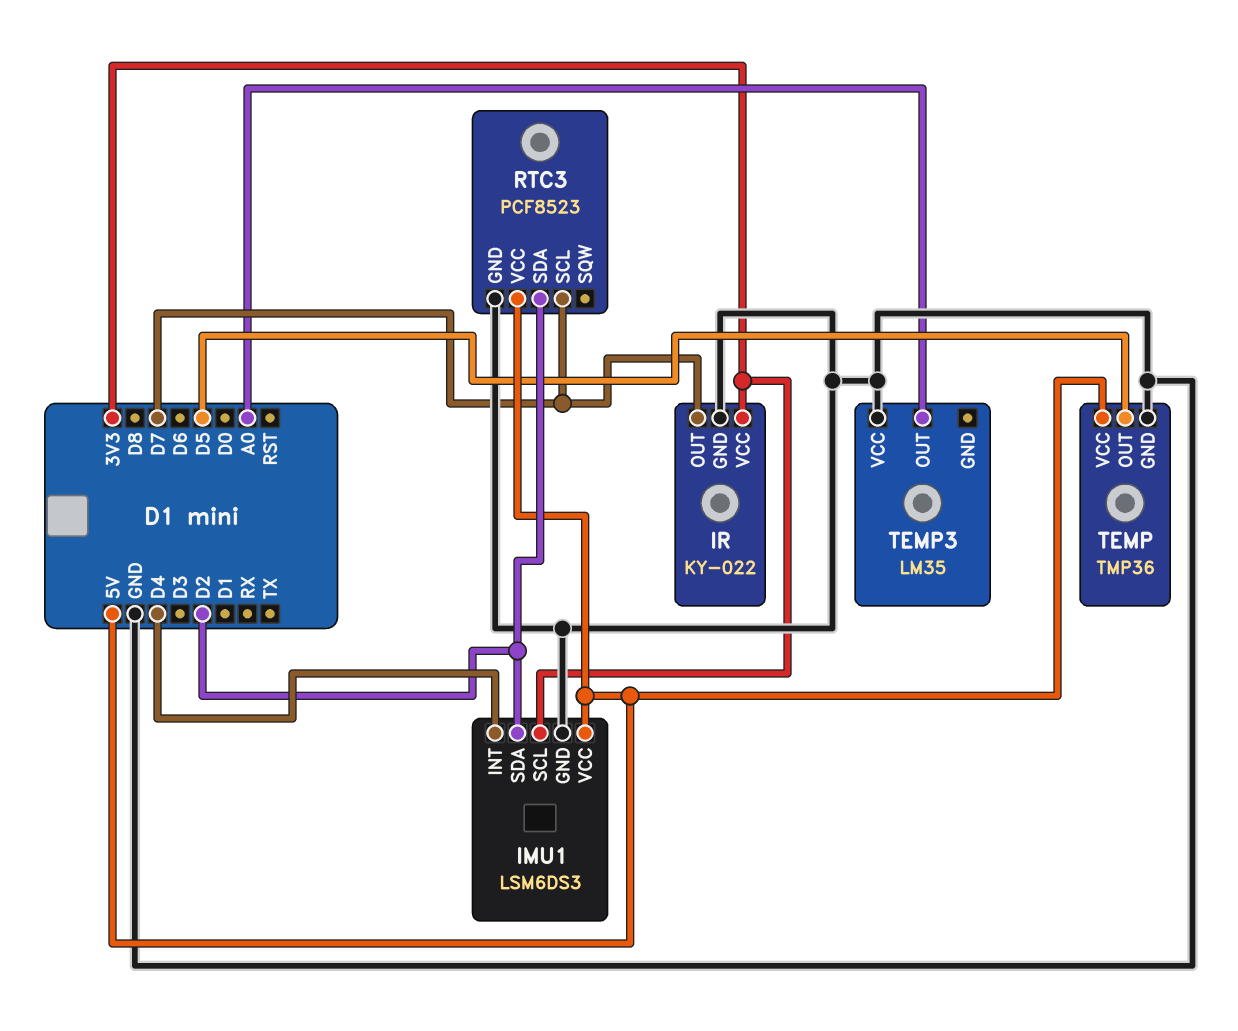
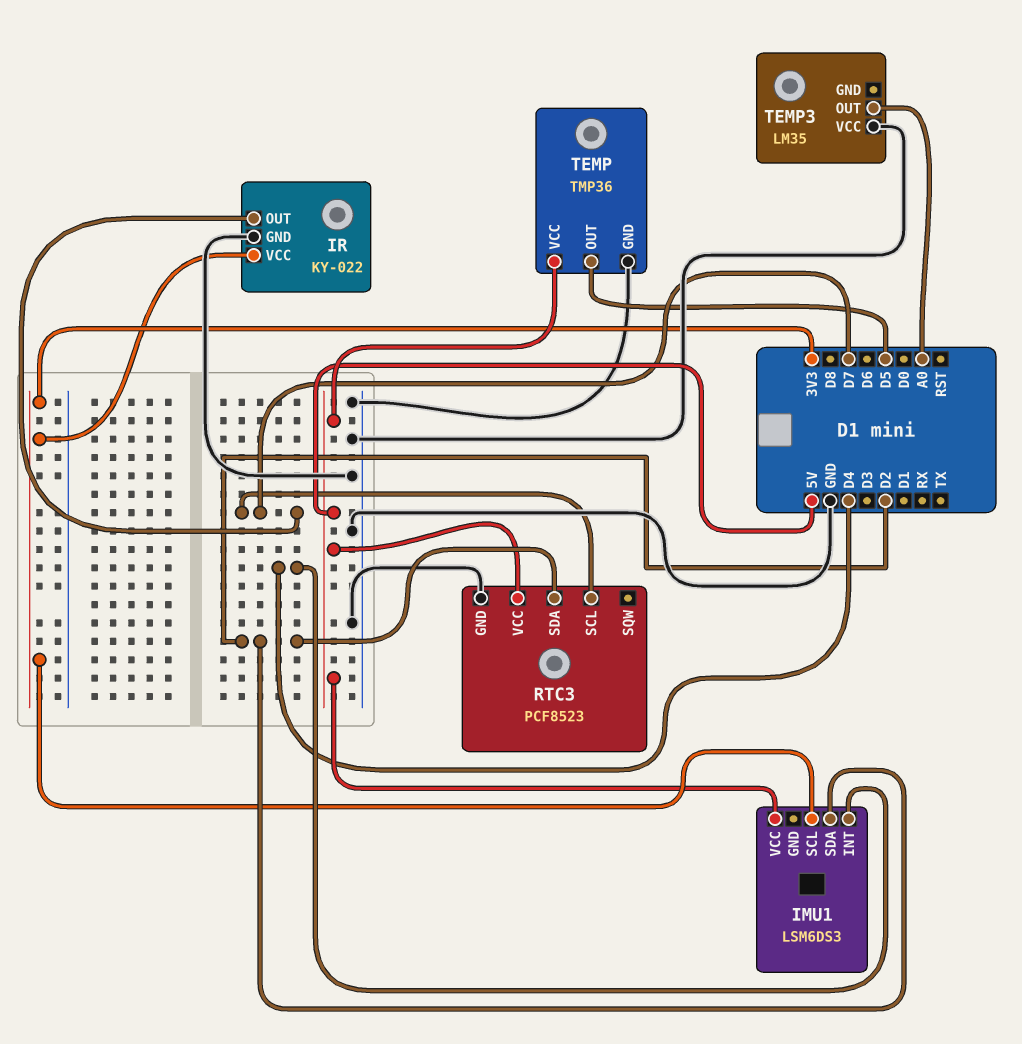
IMU1 pin GND: GND -> none

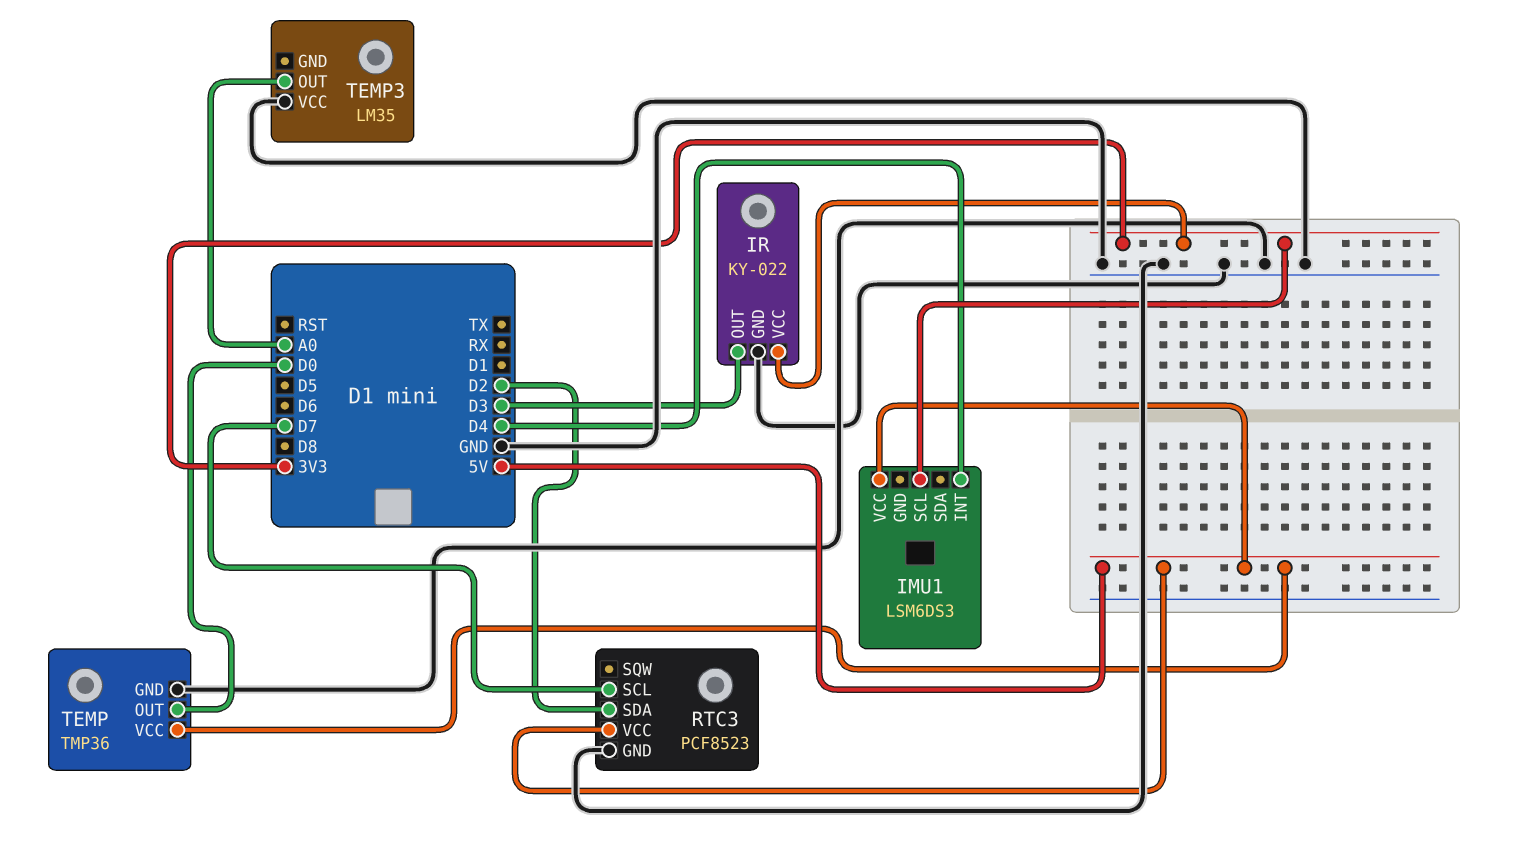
IMU1 pin SDA: D2 -> none
IR pin OUT: D7 -> D3
TEMP pin OUT: D5 -> D0

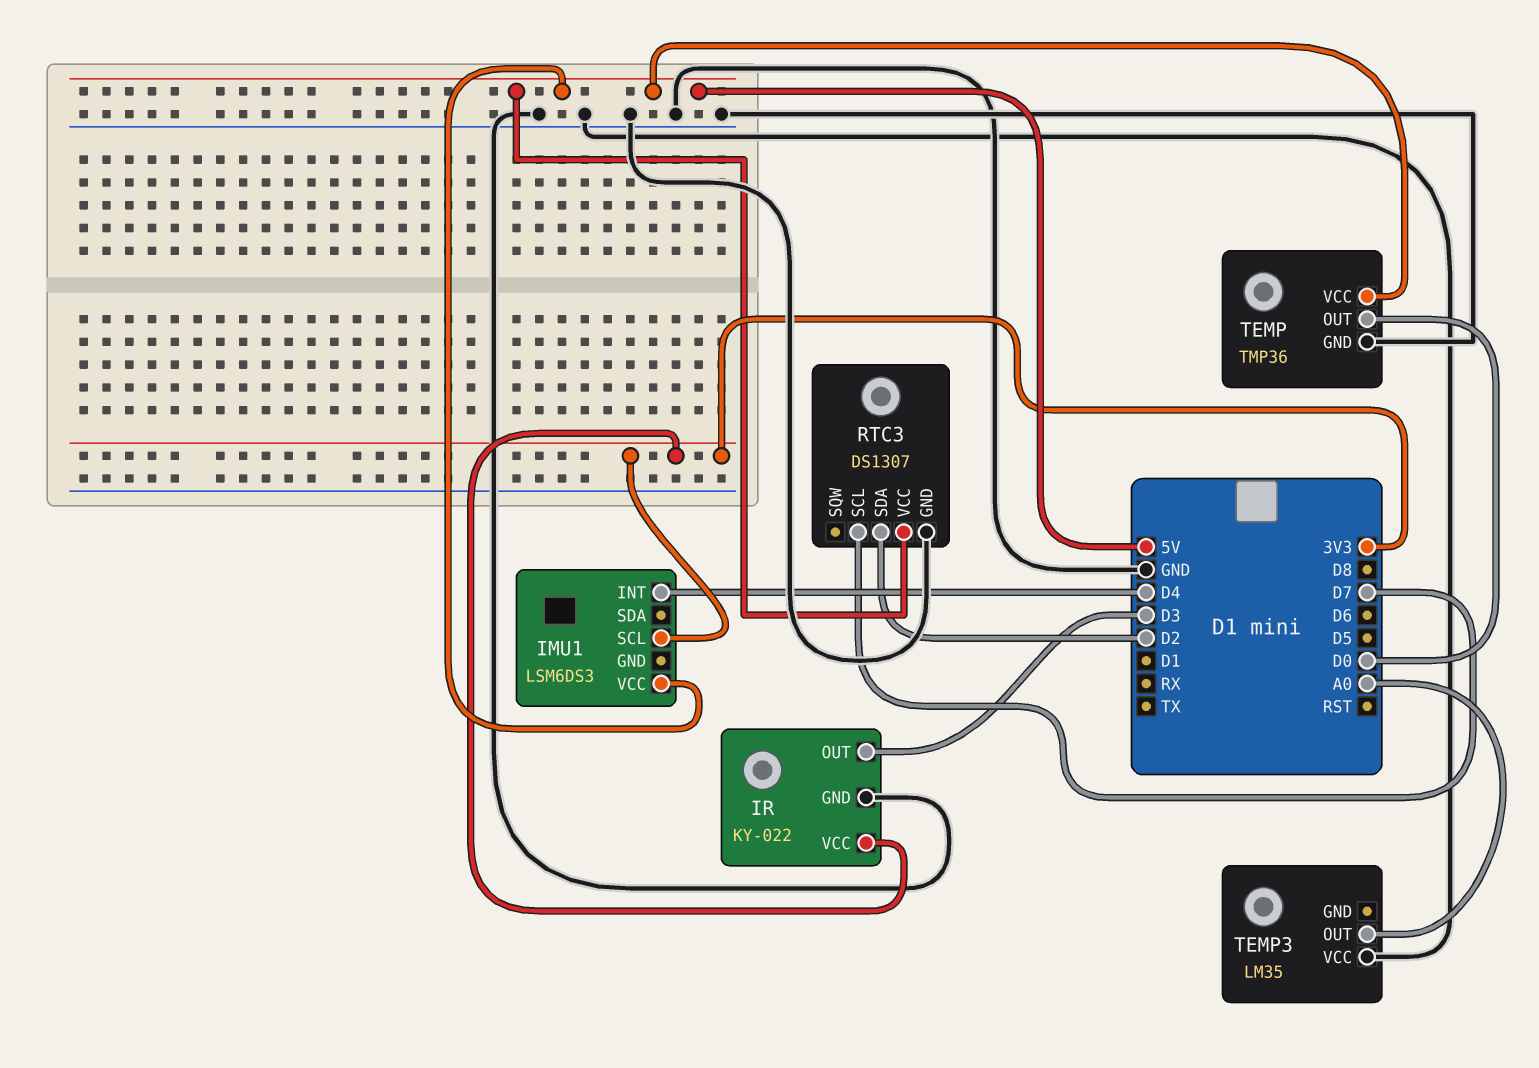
RTC3: PCF8523 -> DS1307

